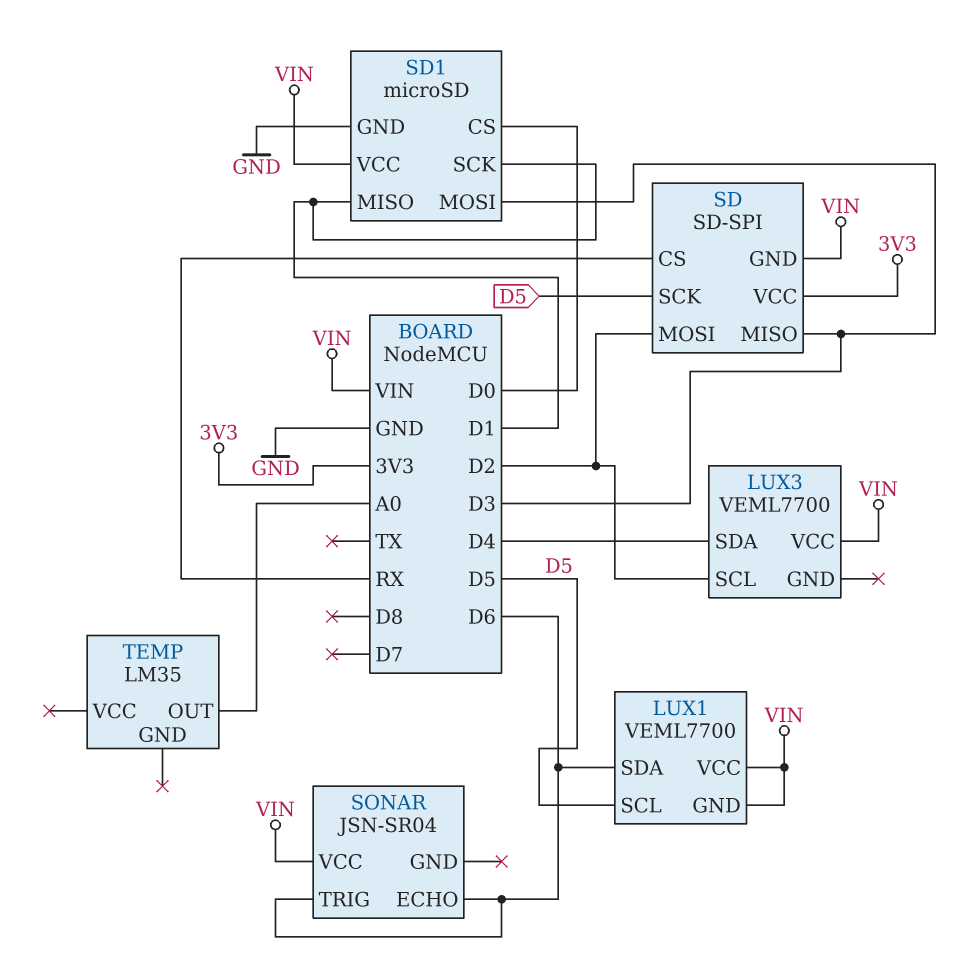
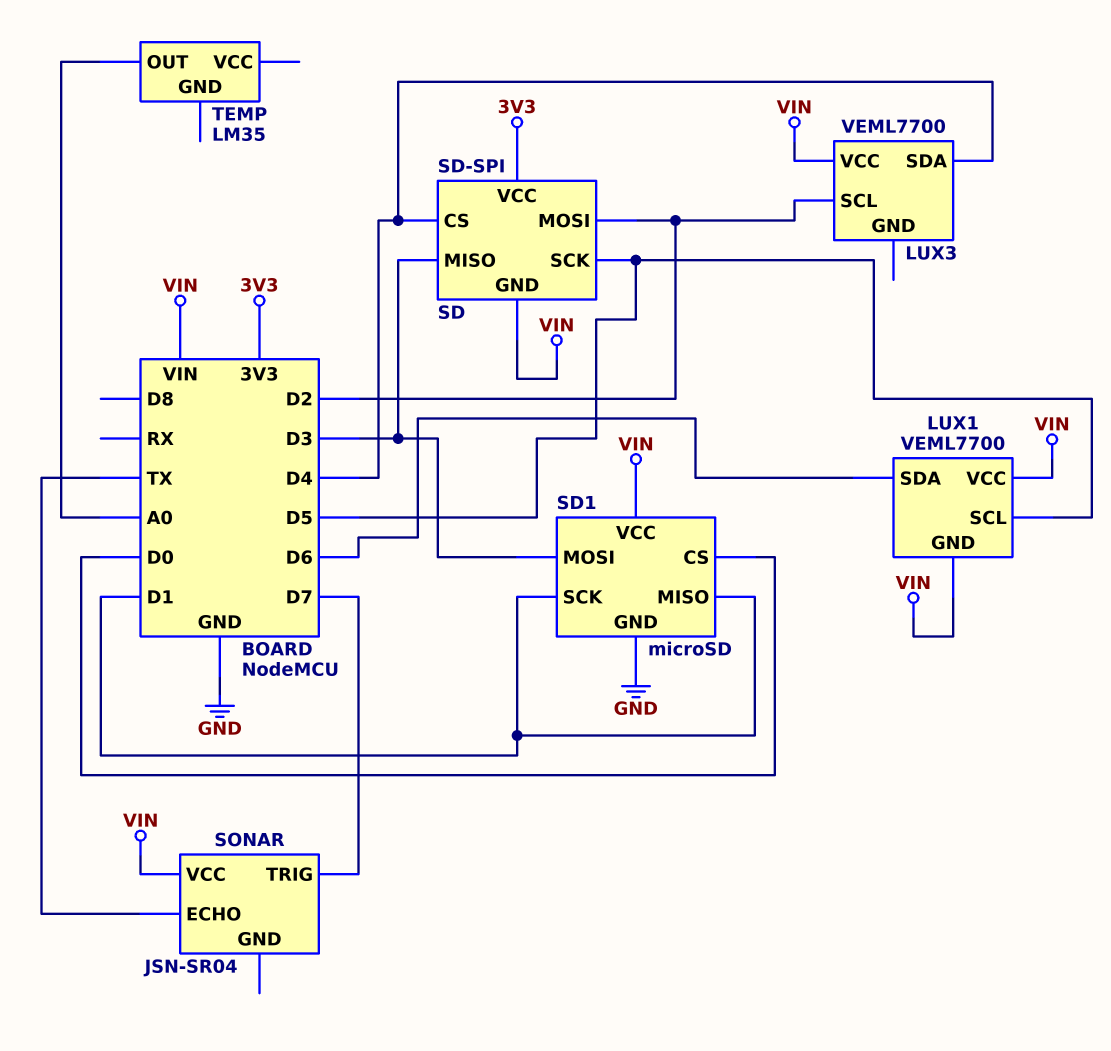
SD pin CS: RX -> D4
SONAR pin ECHO: D6 -> TX
SONAR pin TRIG: D6 -> D7

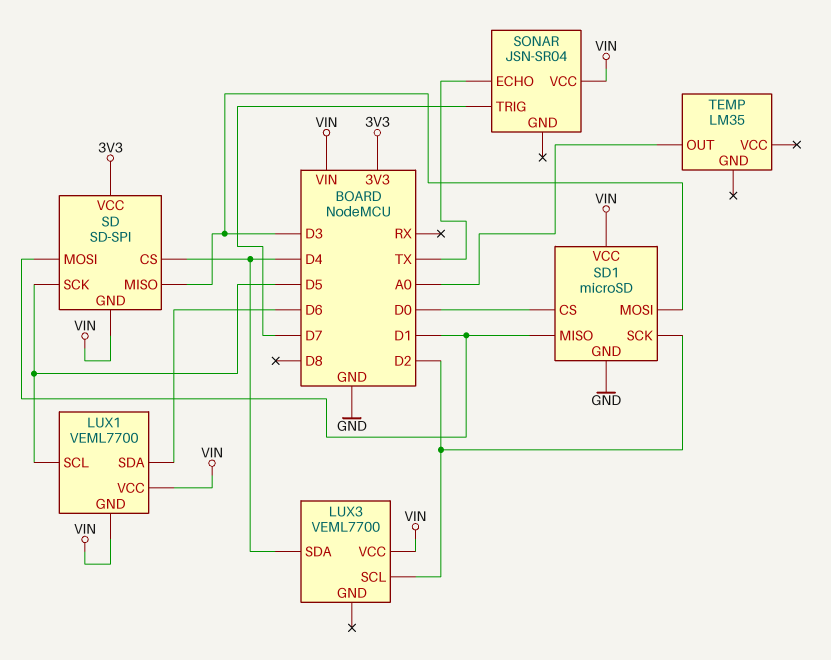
SD pin MOSI: D2 -> D1
SD1 pin SCK: D1 -> D2

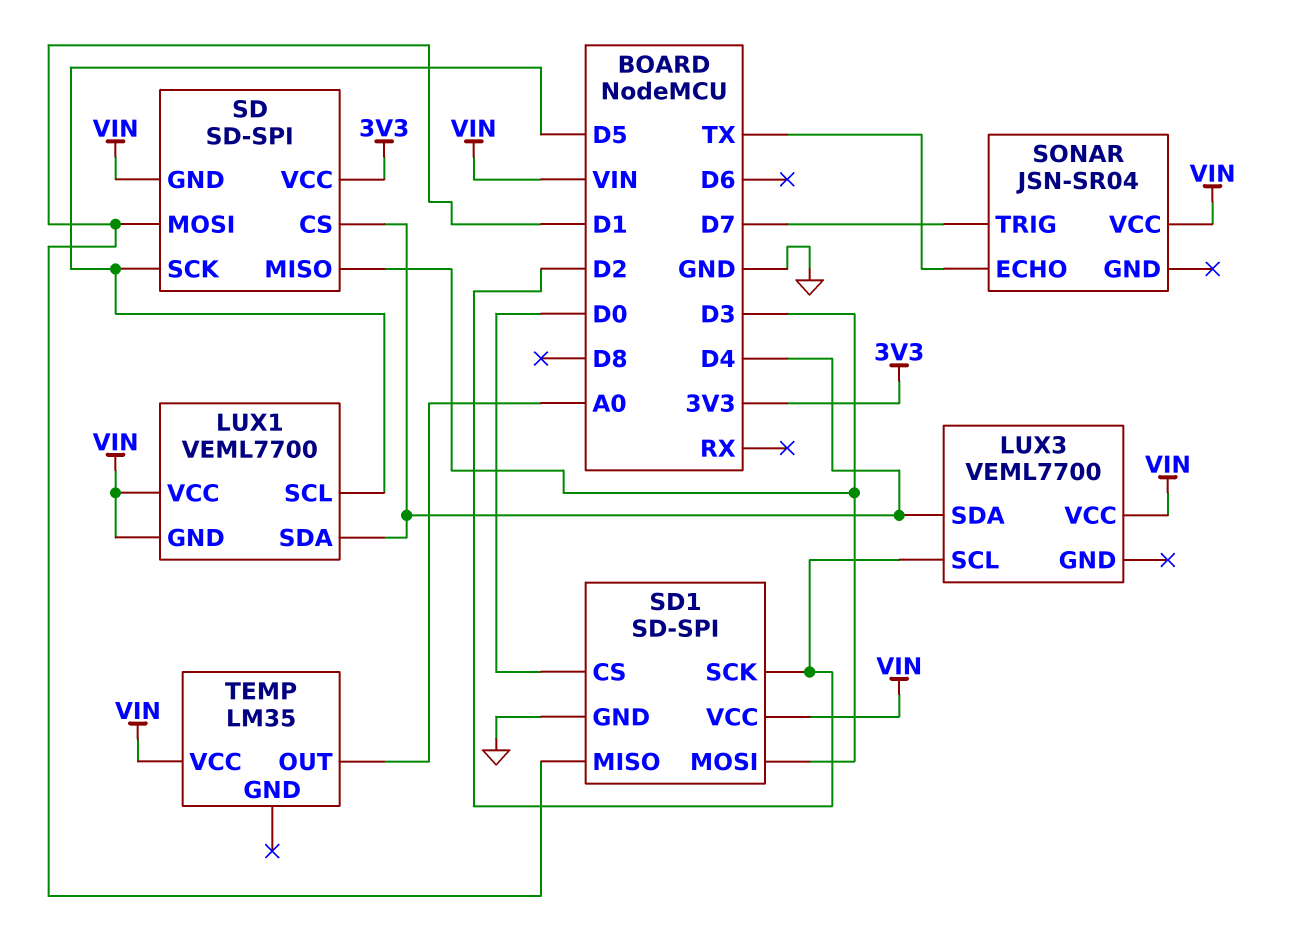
LUX1 pin SDA: D6 -> D4
SD1: microSD -> SD-SPI
TEMP pin VCC: none -> VIN

